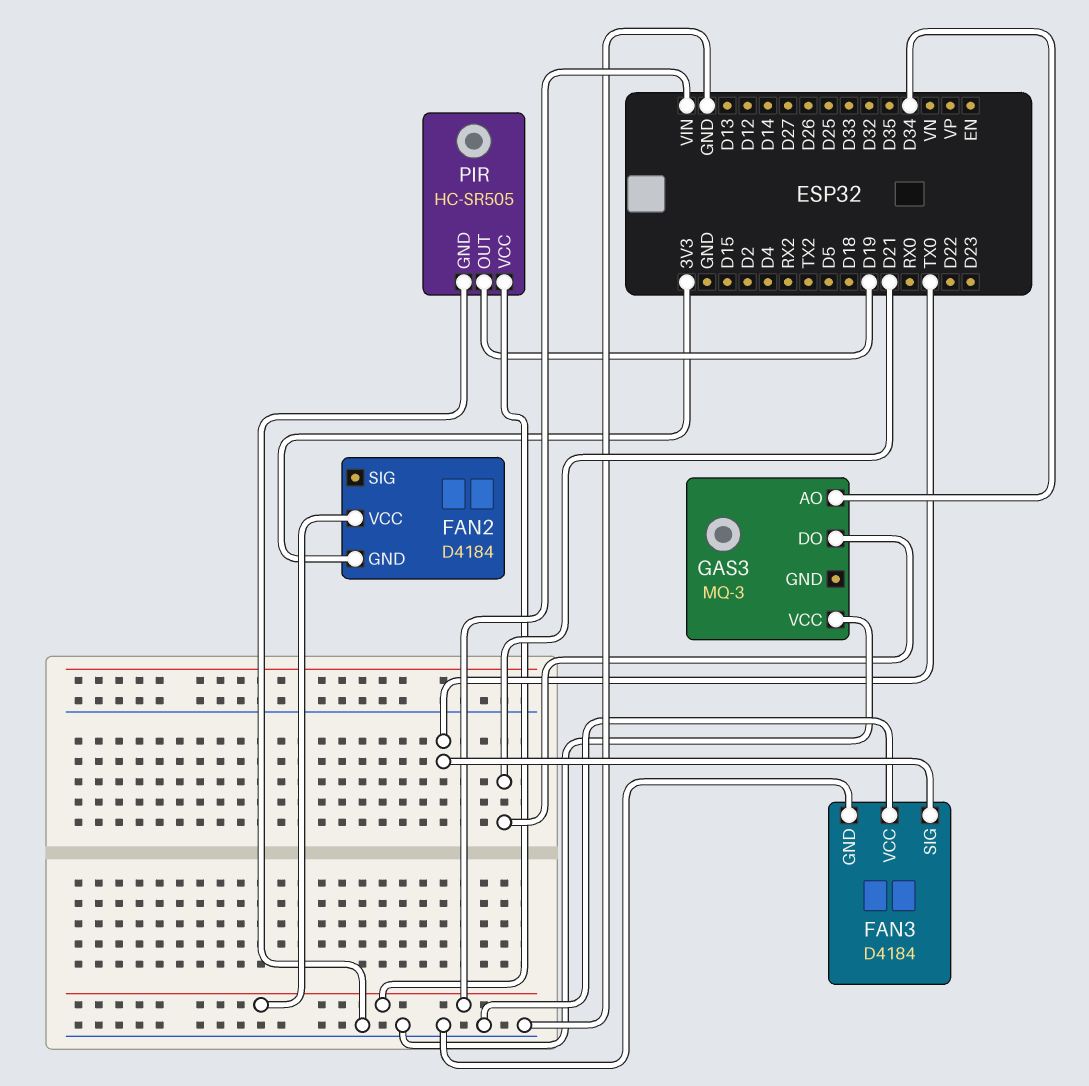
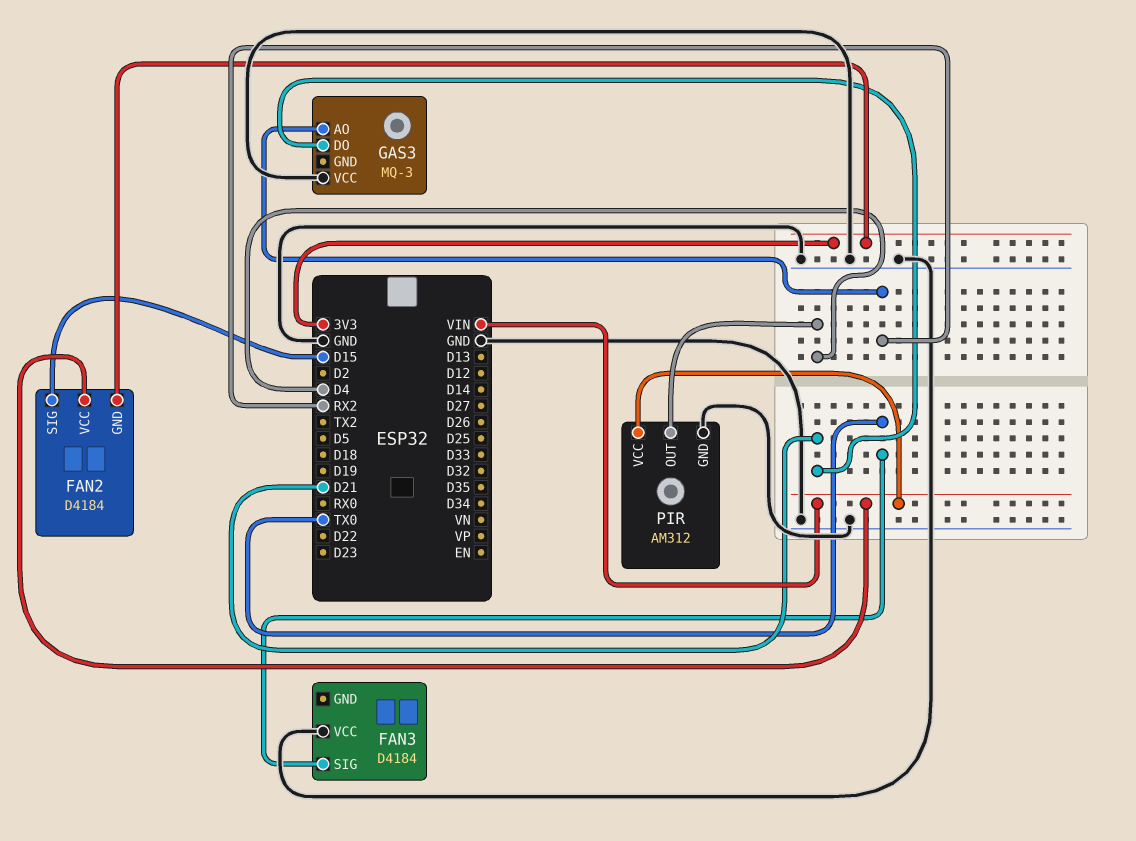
FAN2 pin SIG: none -> D15
FAN3 pin GND: GND -> none
GAS3 pin AO: D34 -> RX2
PIR: HC-SR505 -> AM312
PIR pin OUT: D19 -> D4

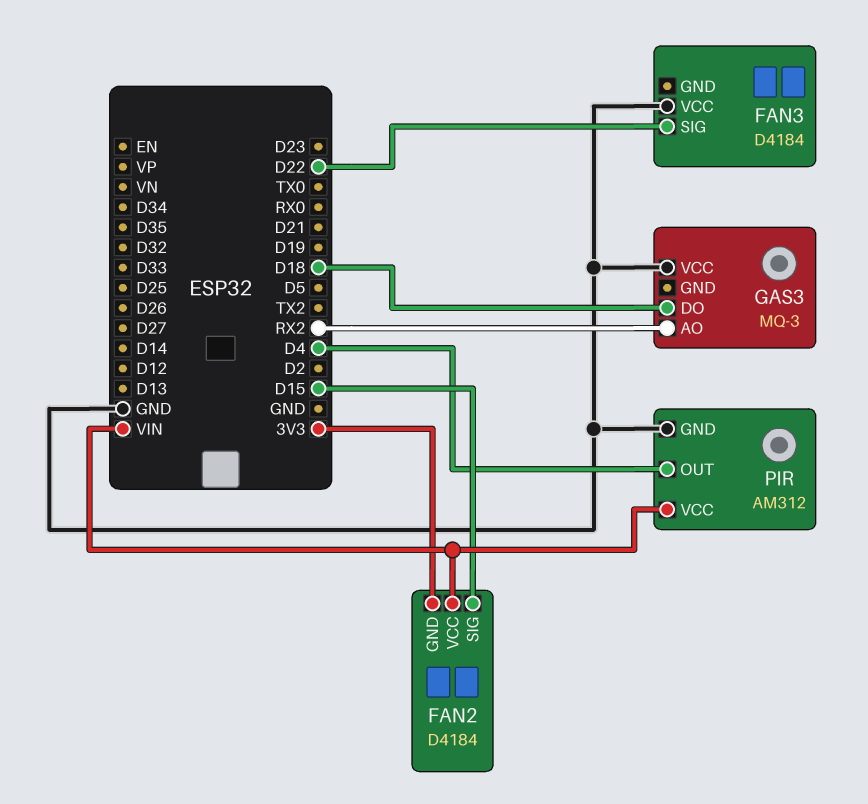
FAN3 pin SIG: TX0 -> D22
GAS3 pin DO: D21 -> D18

